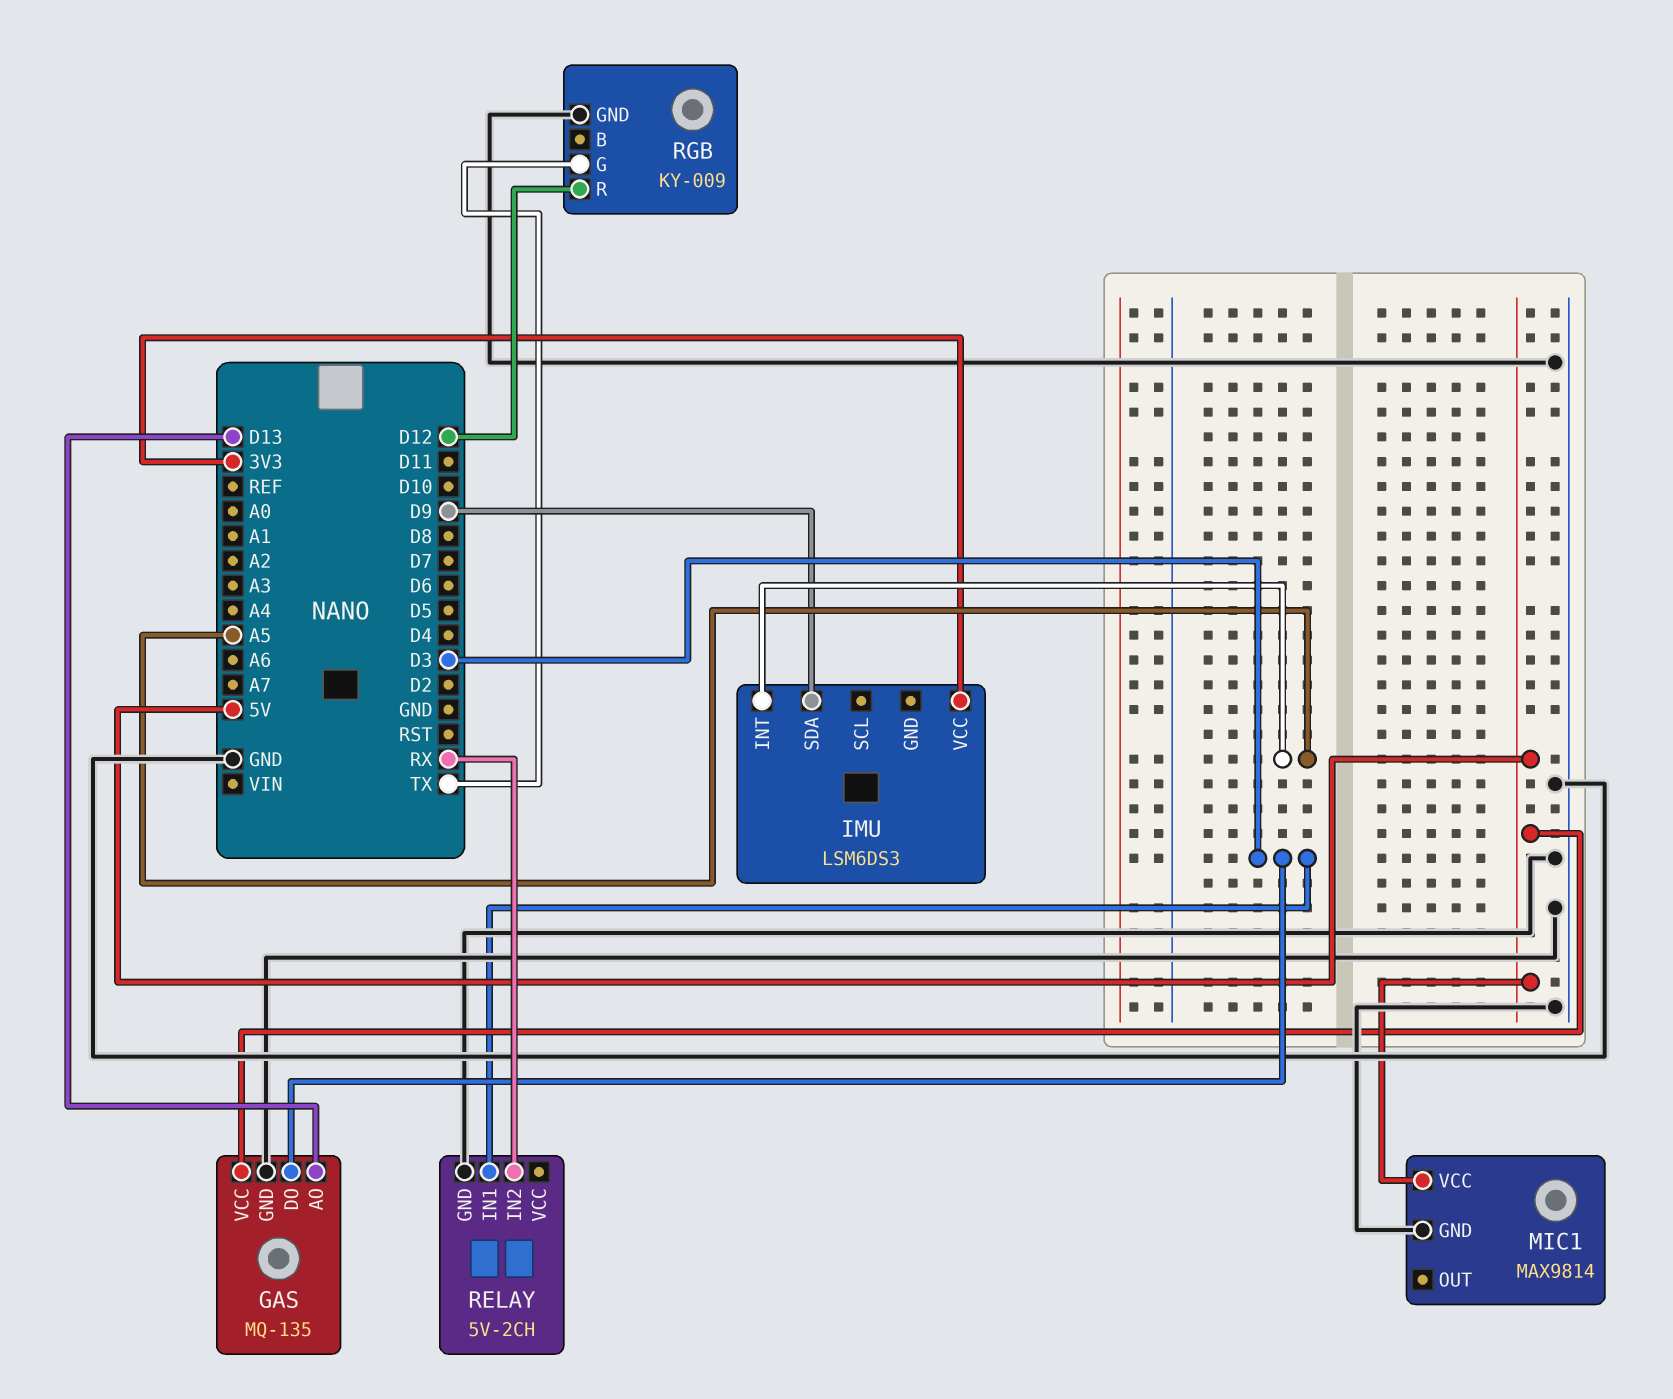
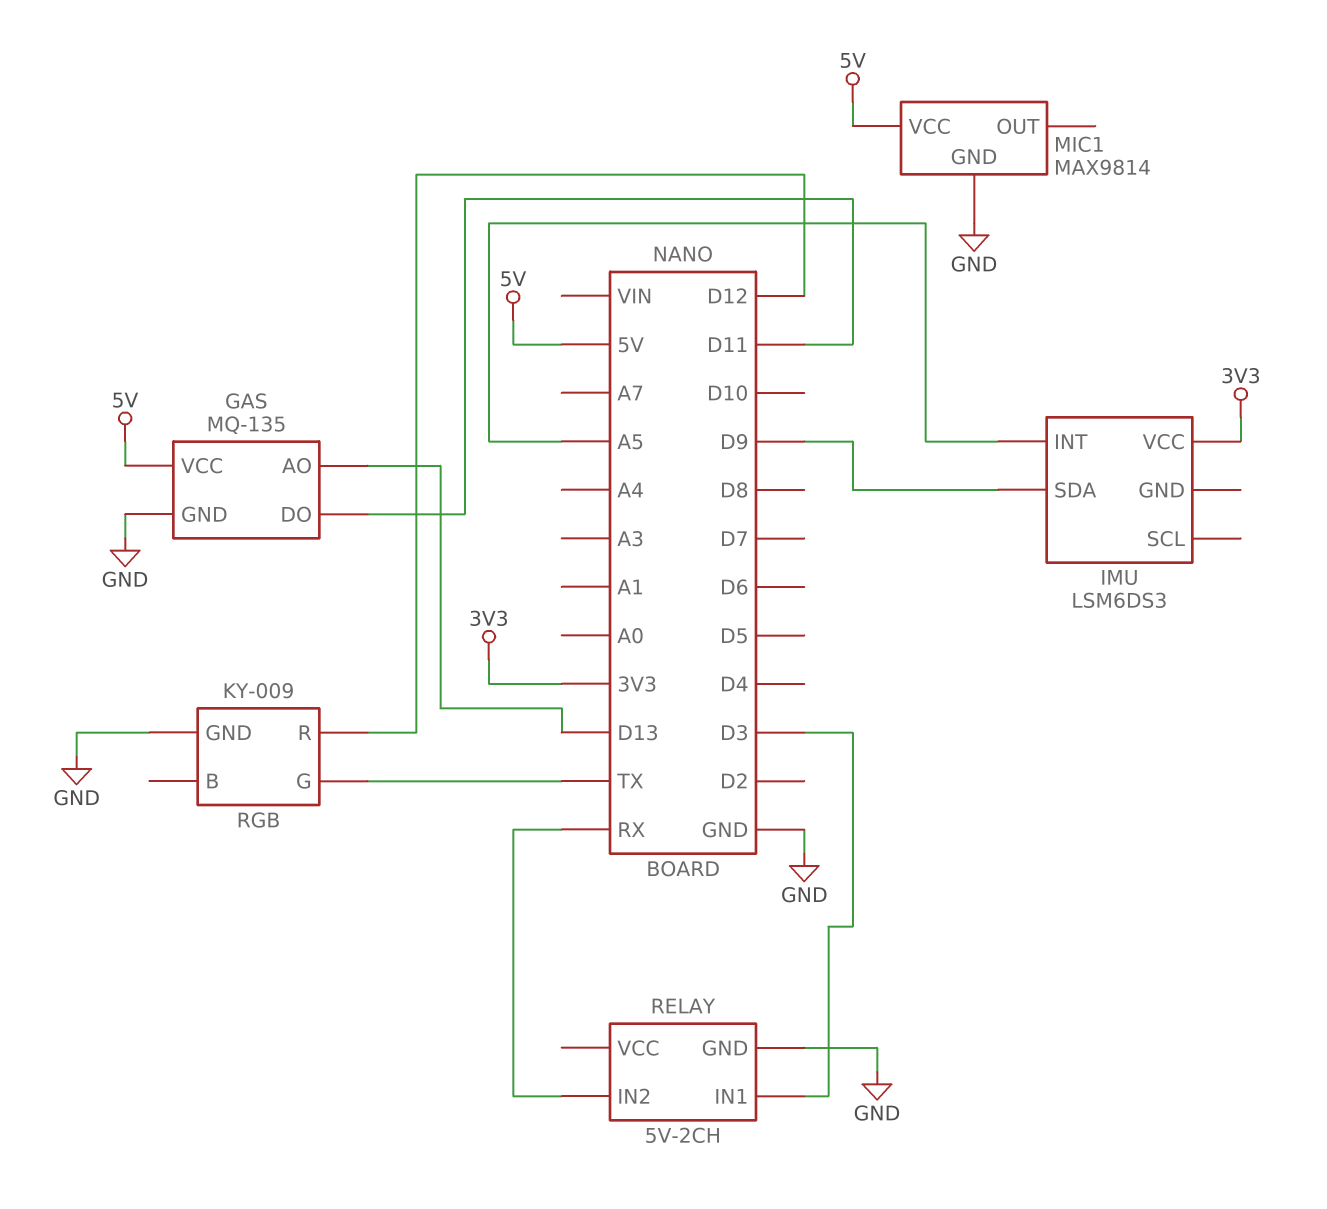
GAS pin DO: D3 -> D11

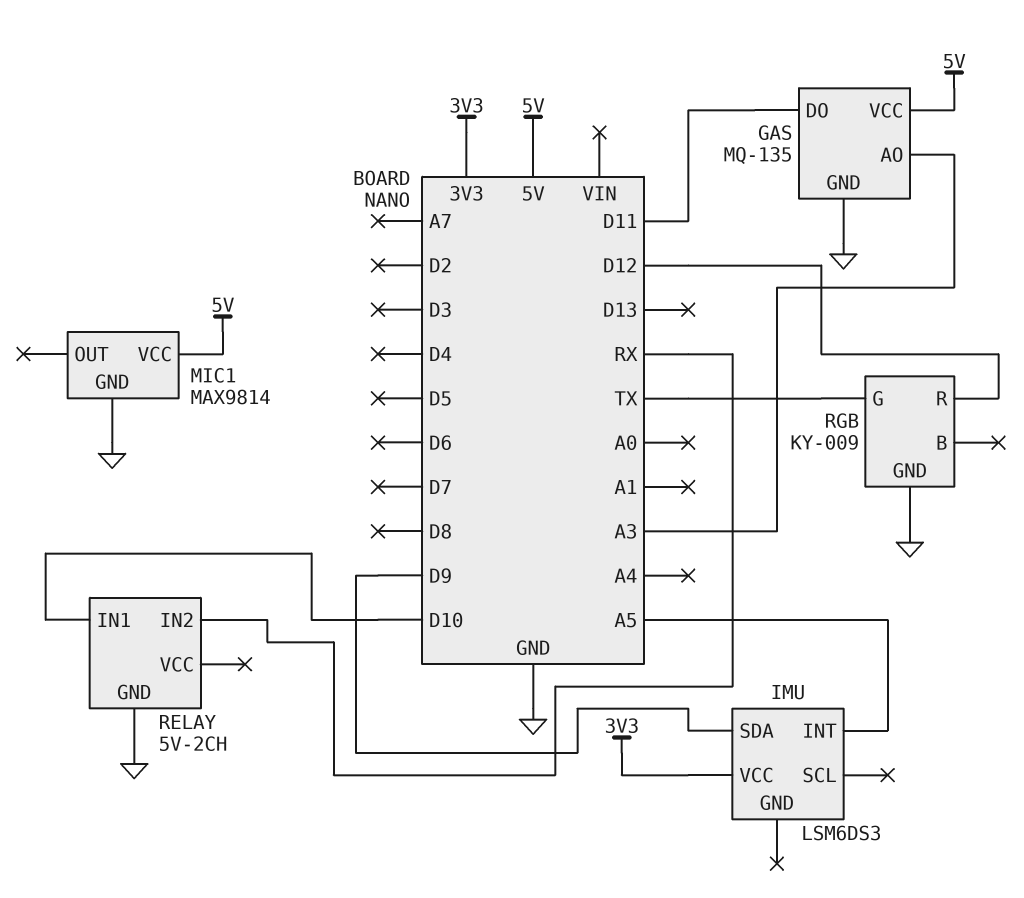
GAS pin AO: D13 -> A3
RELAY pin IN1: D3 -> D10

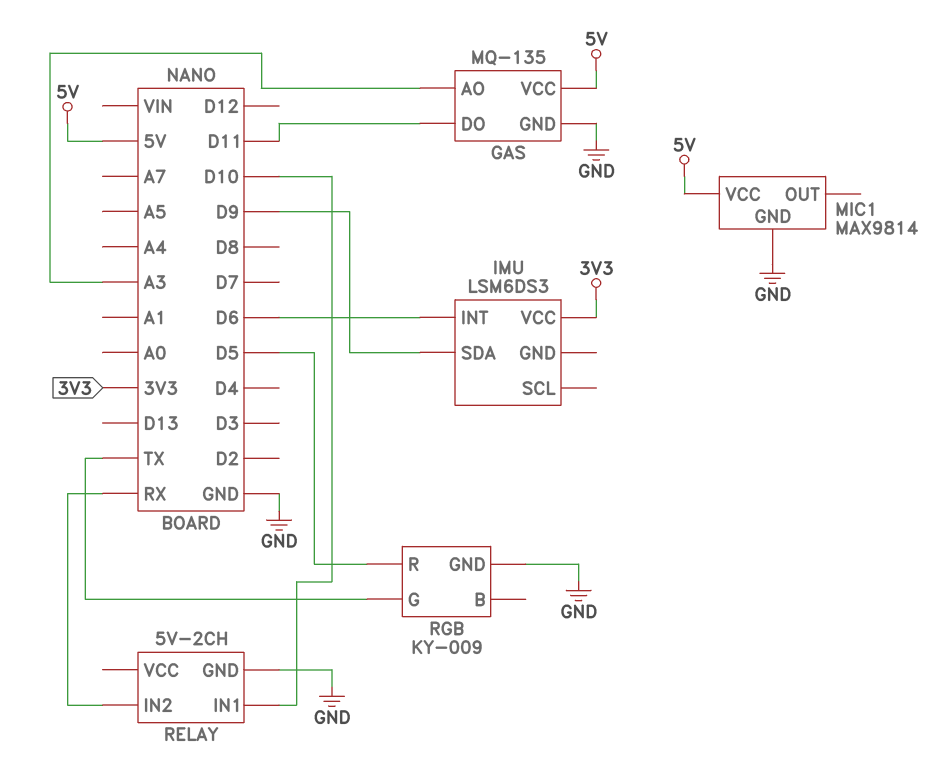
IMU pin INT: A5 -> D6
RGB pin R: D12 -> D5

